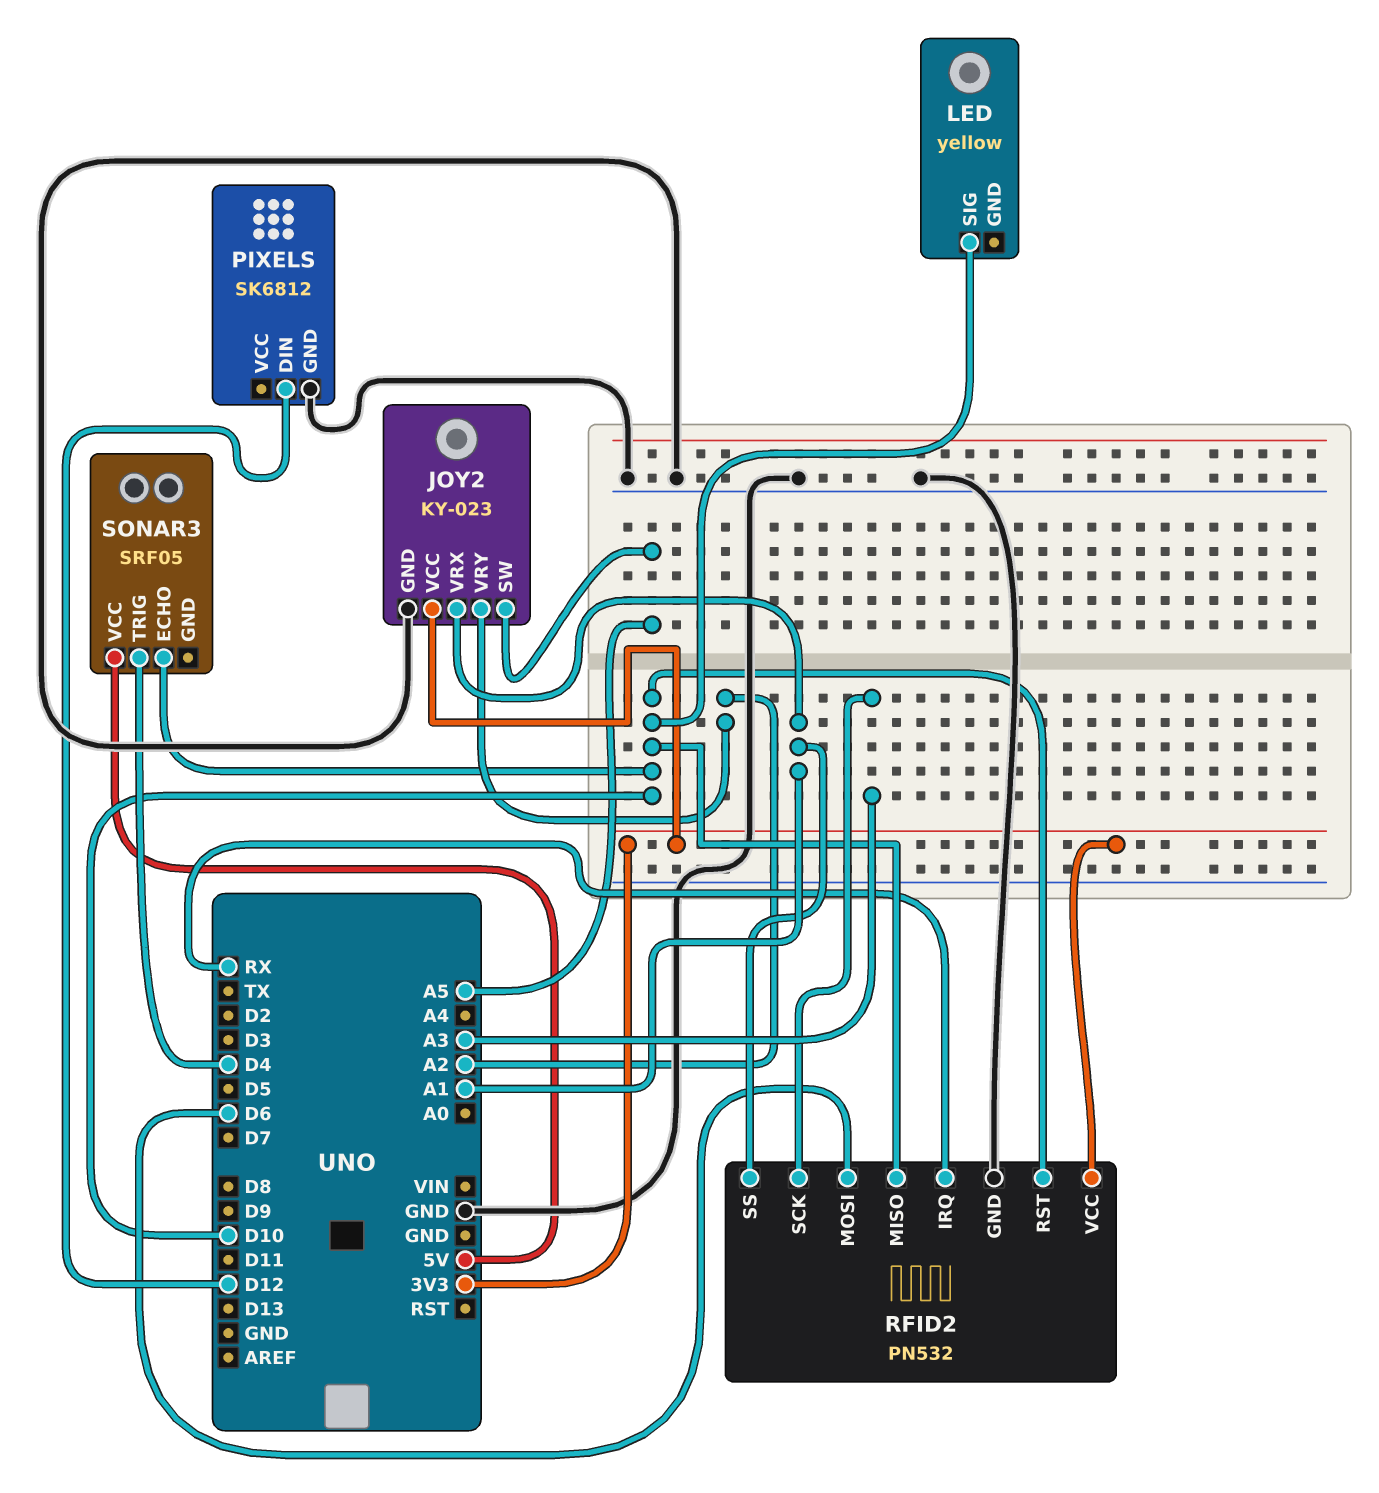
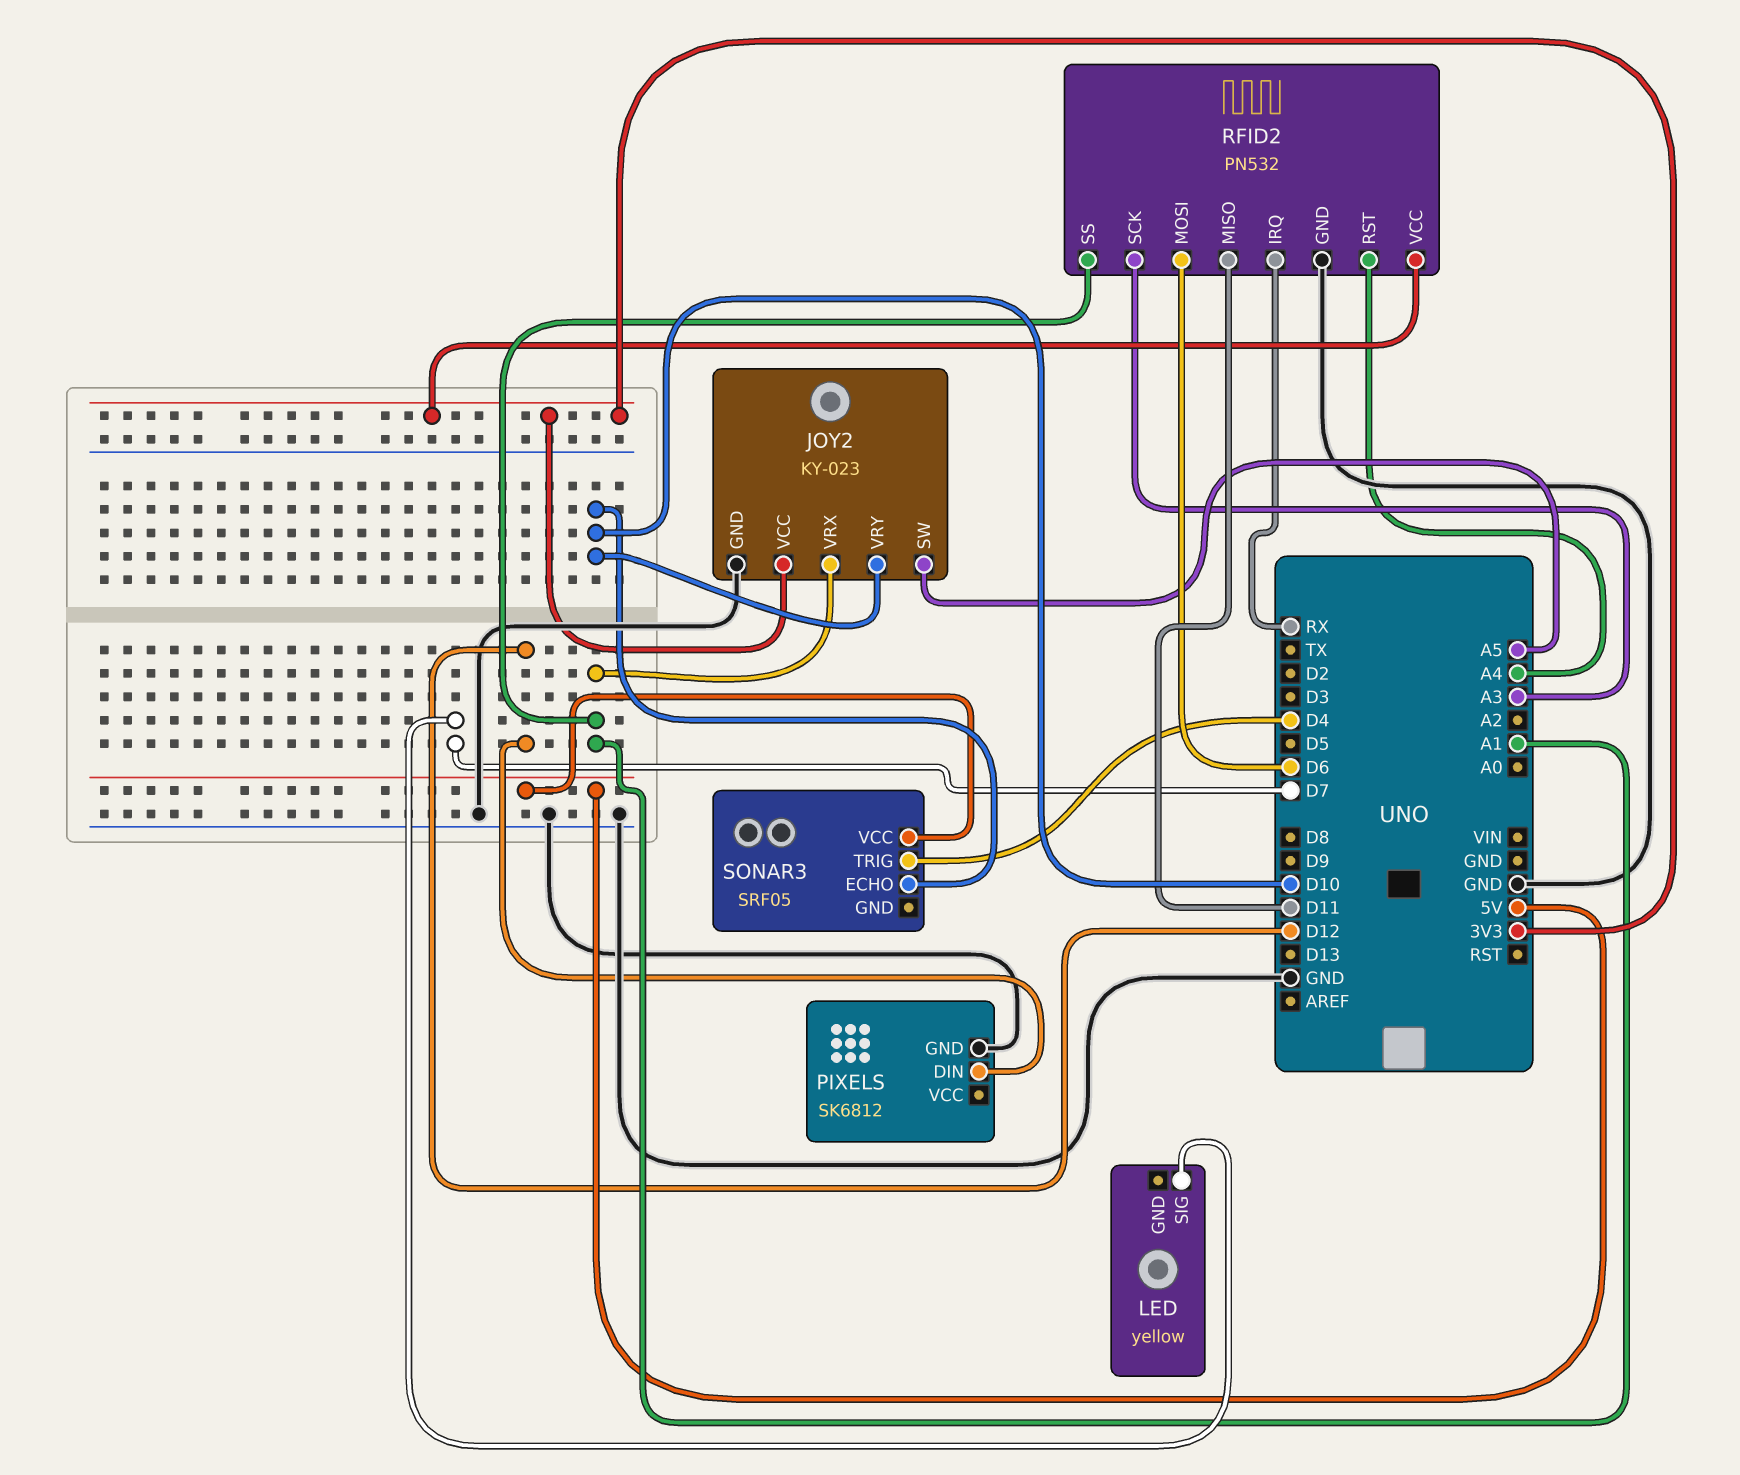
JOY2 pin VRY: A2 -> D10
LED pin SIG: D10 -> D7
RFID2 pin MISO: D10 -> D11
RFID2 pin RST: D10 -> A4

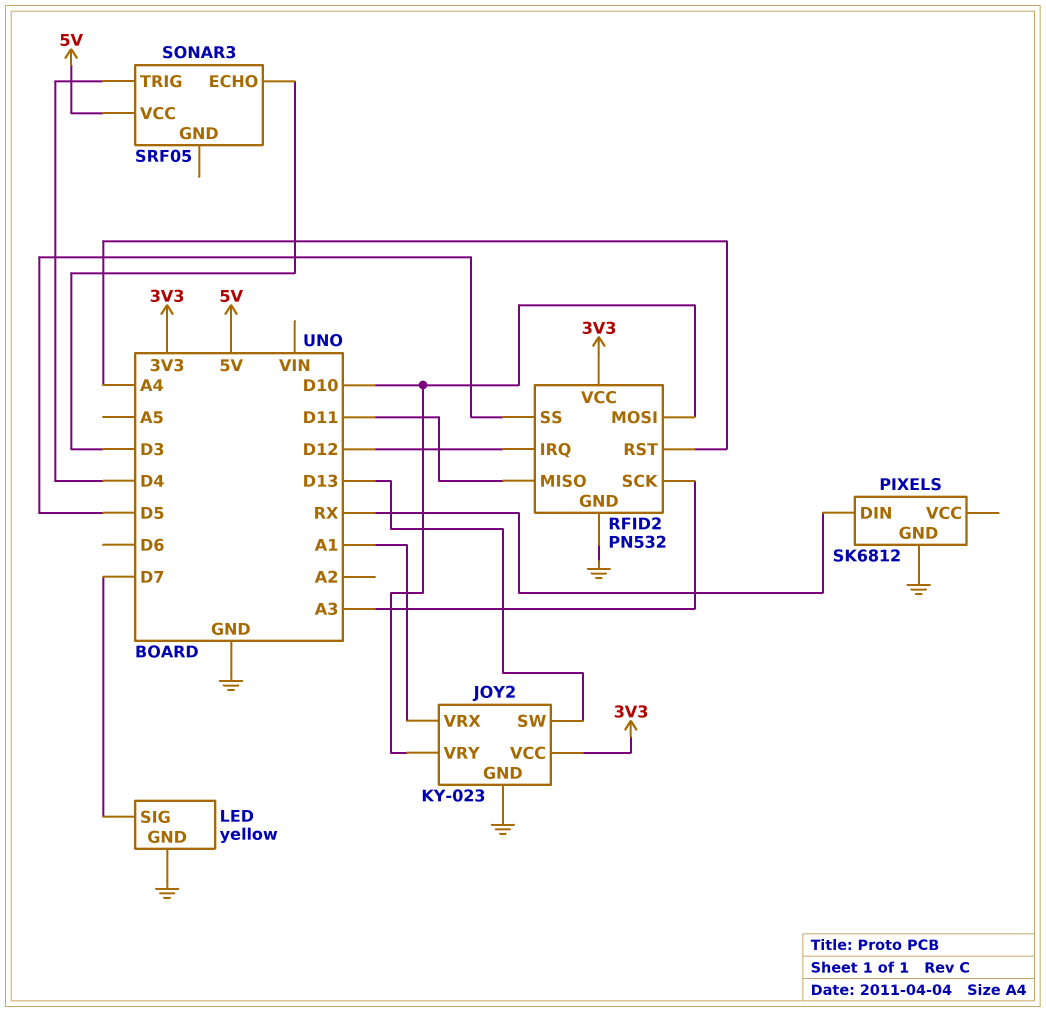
JOY2 pin SW: A5 -> D13
LED pin GND: none -> GND
PIXELS pin DIN: D12 -> RX
RFID2 pin IRQ: RX -> D12
RFID2 pin MOSI: D6 -> D10
RFID2 pin SS: A1 -> D5
SONAR3 pin ECHO: D10 -> D3

